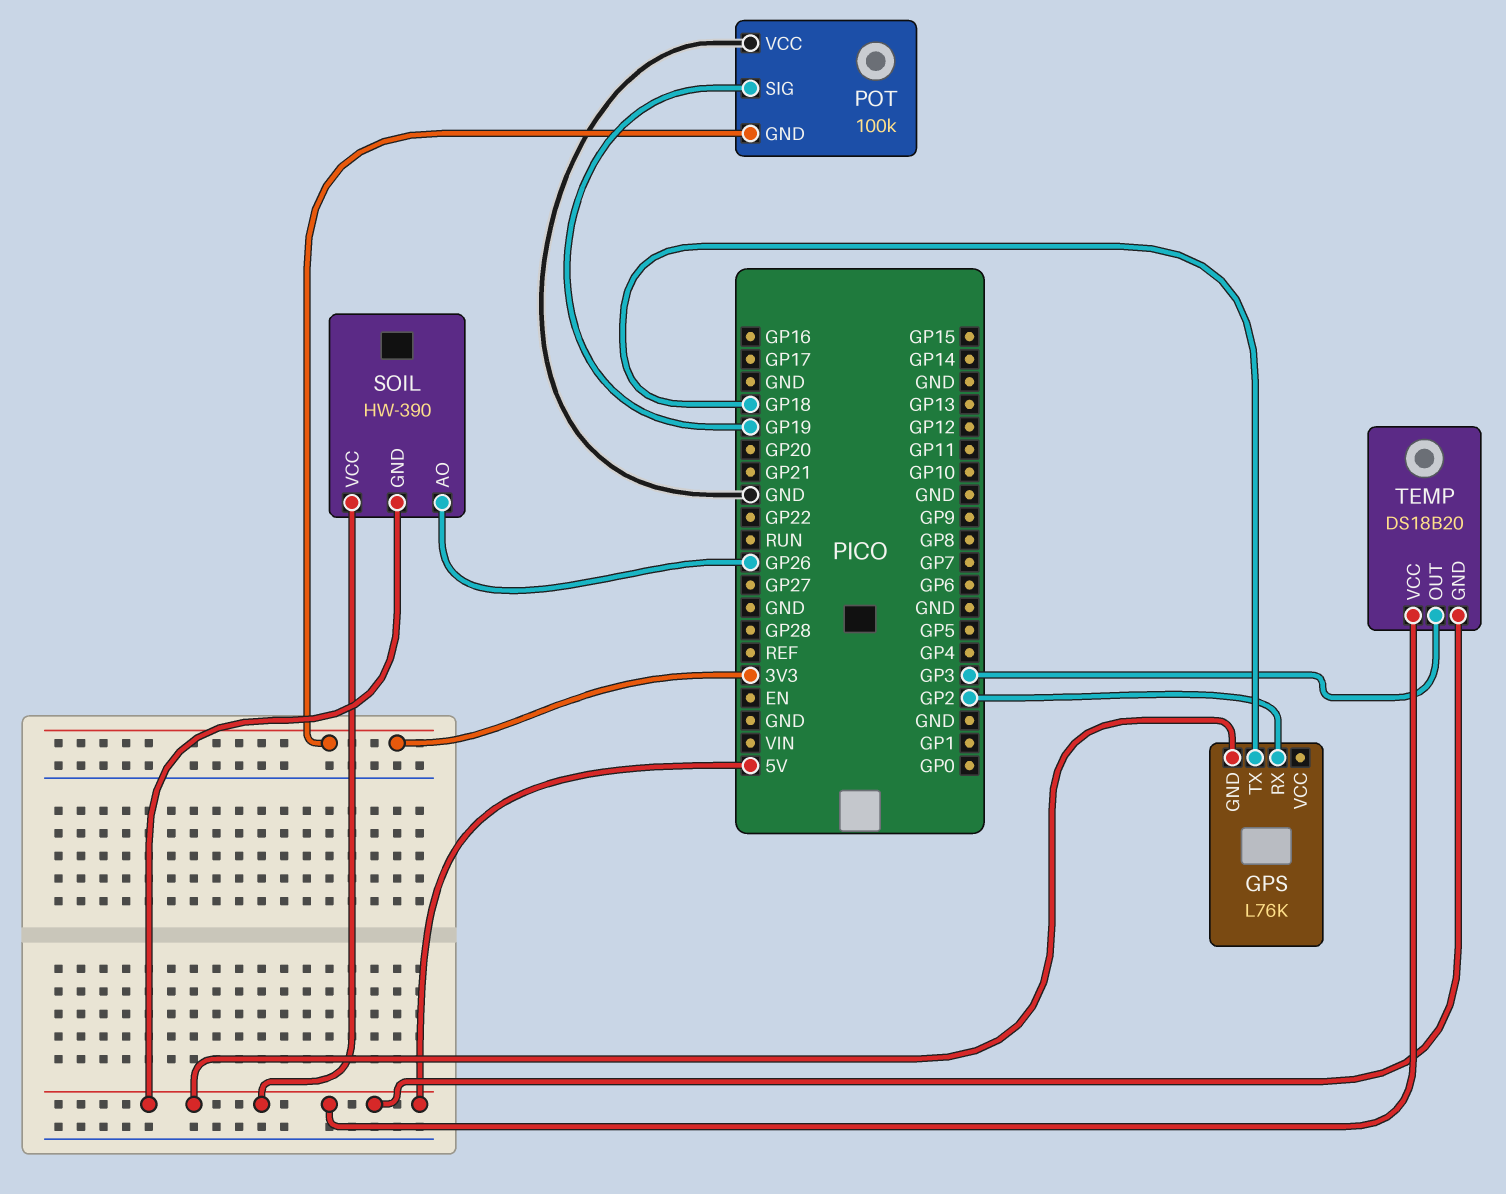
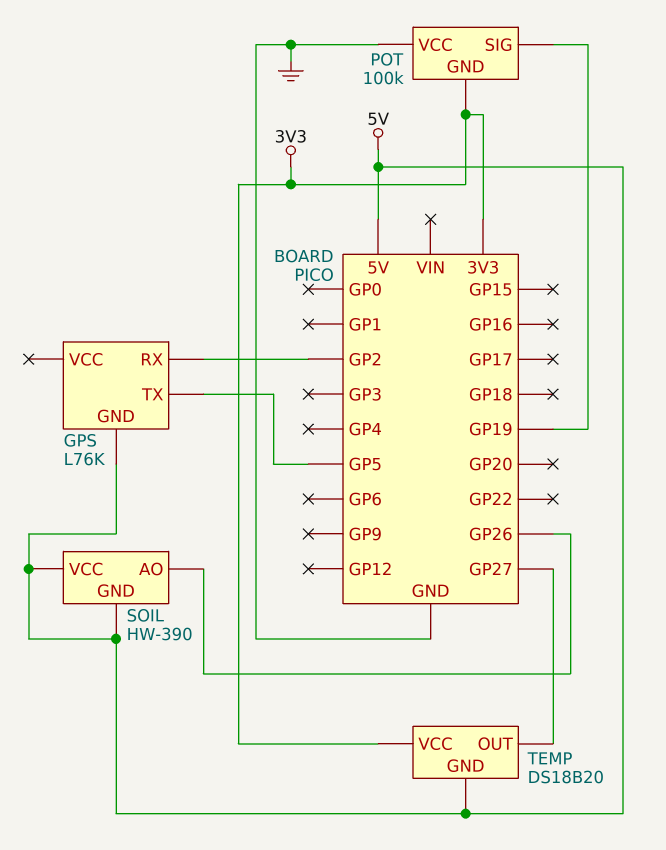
GPS pin TX: GP18 -> GP5
TEMP pin OUT: GP3 -> GP27
TEMP pin VCC: 5V -> 3V3

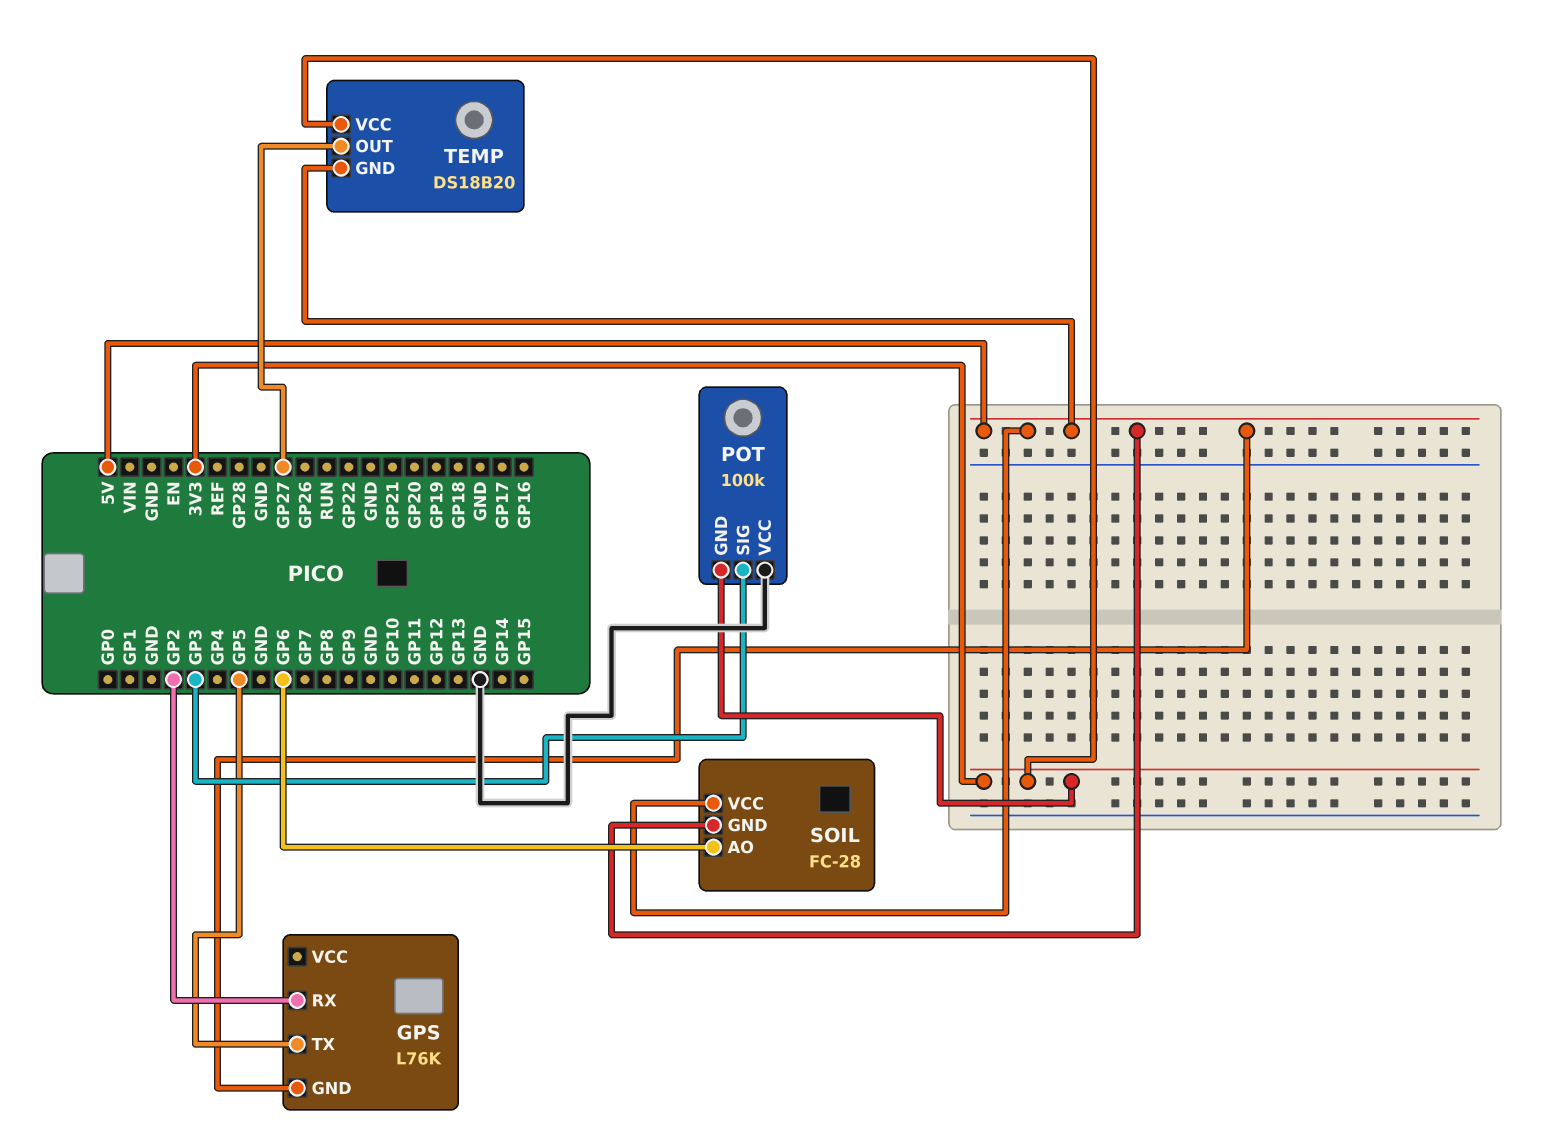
POT pin SIG: GP19 -> GP3
SOIL: HW-390 -> FC-28
SOIL pin AO: GP26 -> GP6

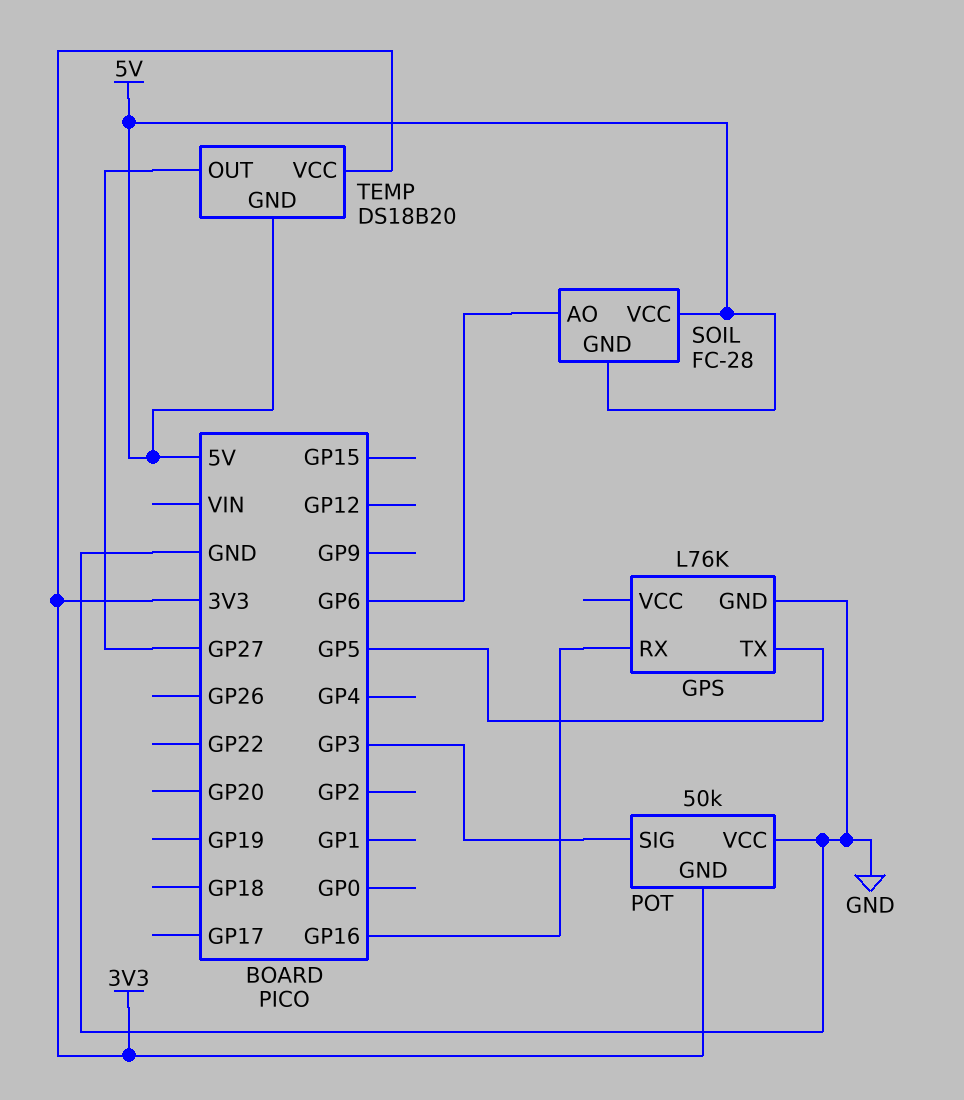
GPS pin GND: 5V -> GND
GPS pin RX: GP2 -> GP16
POT: 100k -> 50k

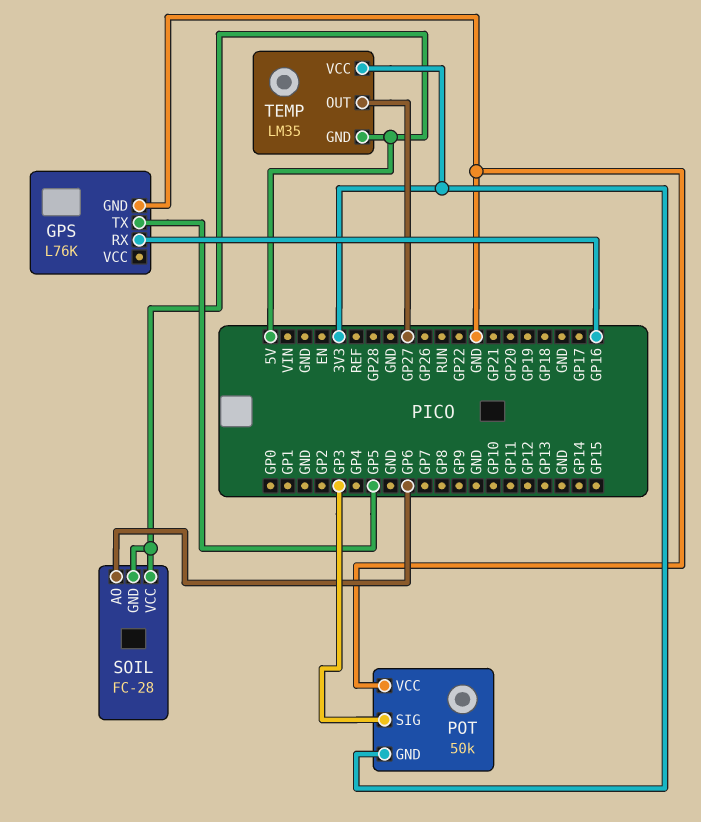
TEMP: DS18B20 -> LM35

